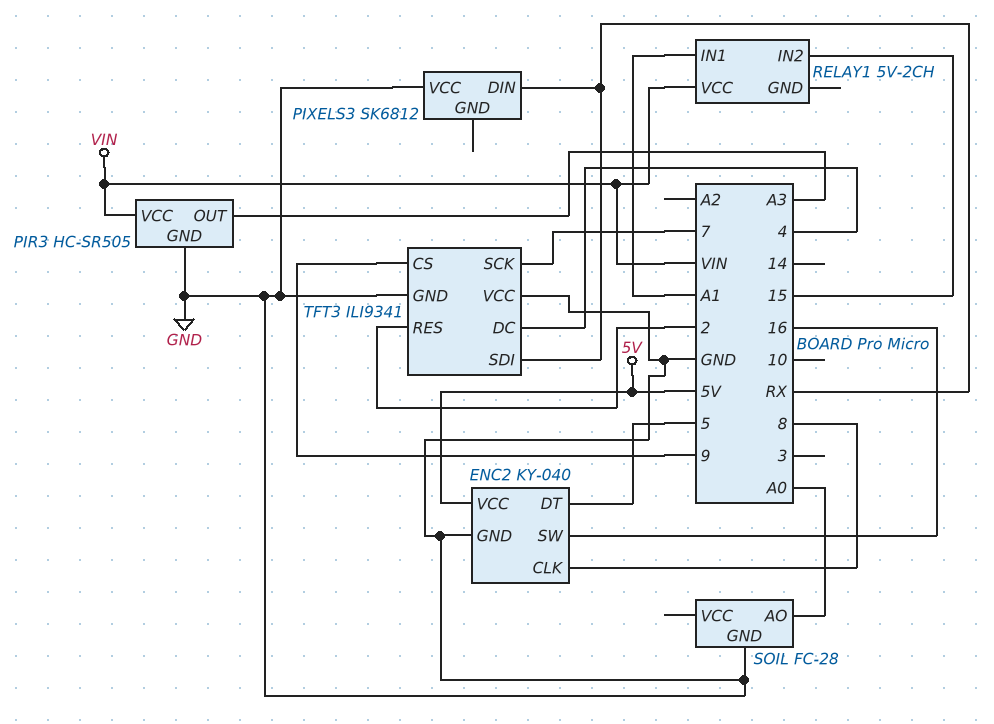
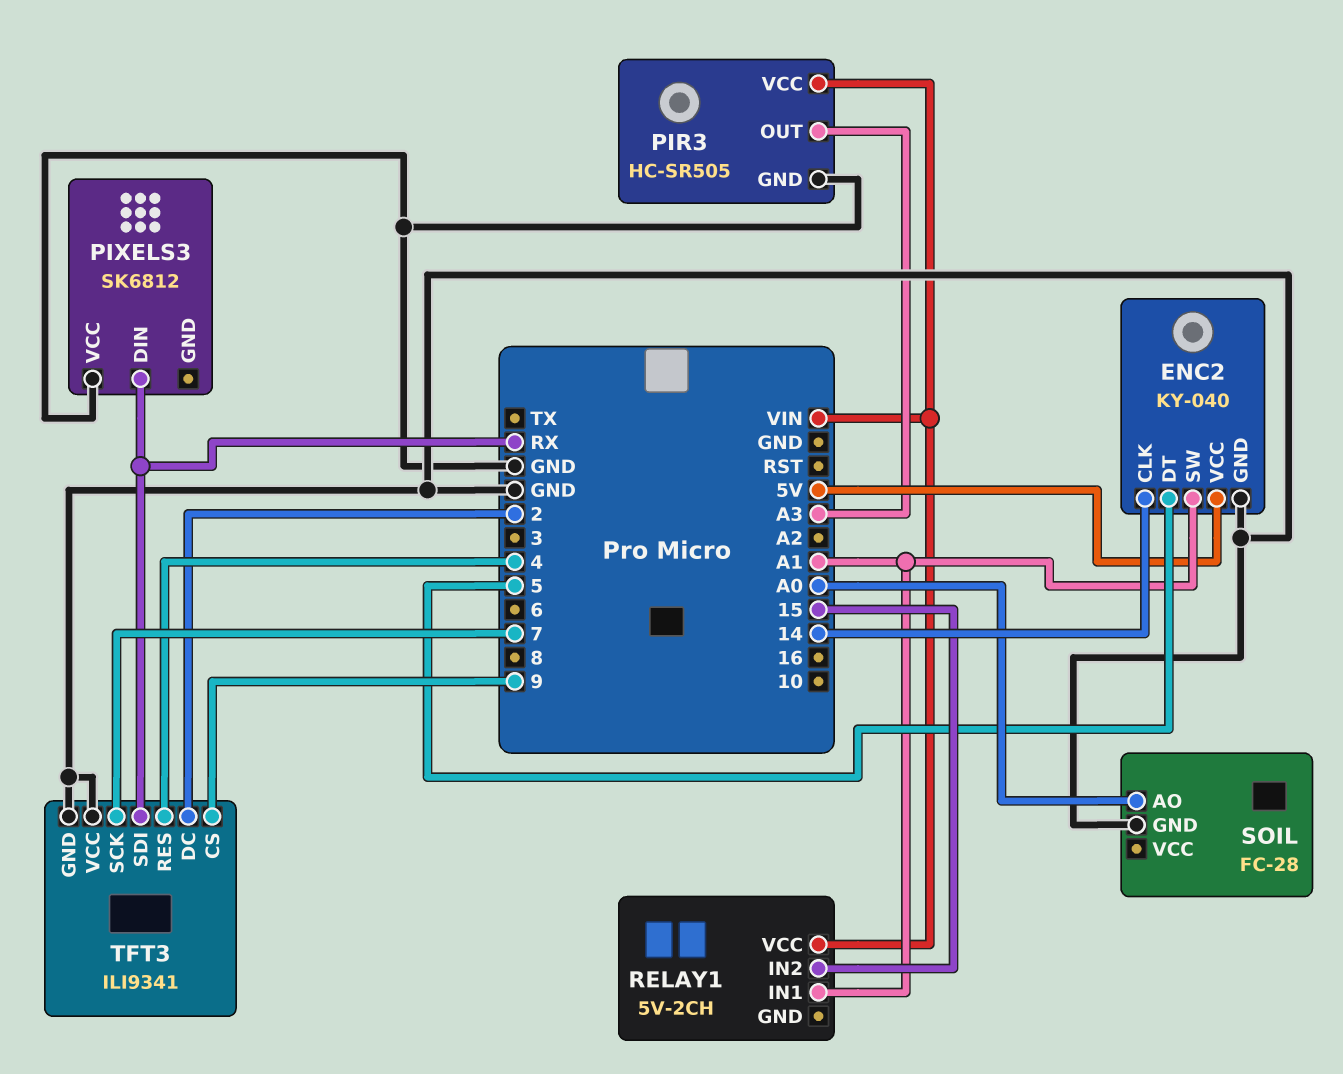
ENC2 pin CLK: 8 -> 14
ENC2 pin SW: 16 -> A1
TFT3 pin DC: 4 -> 2
TFT3 pin RES: 2 -> 4

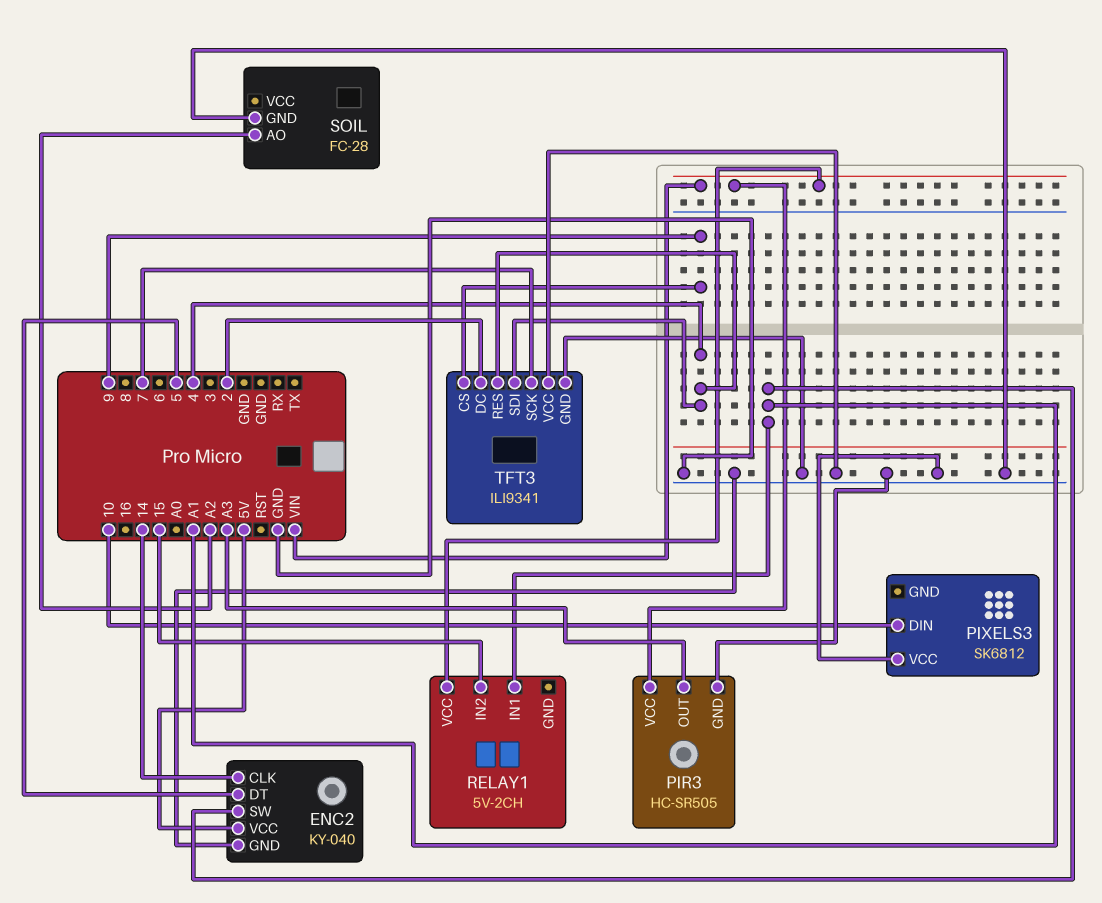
PIXELS3 pin DIN: RX -> 10
SOIL pin AO: A0 -> A2
TFT3 pin SDI: RX -> 4

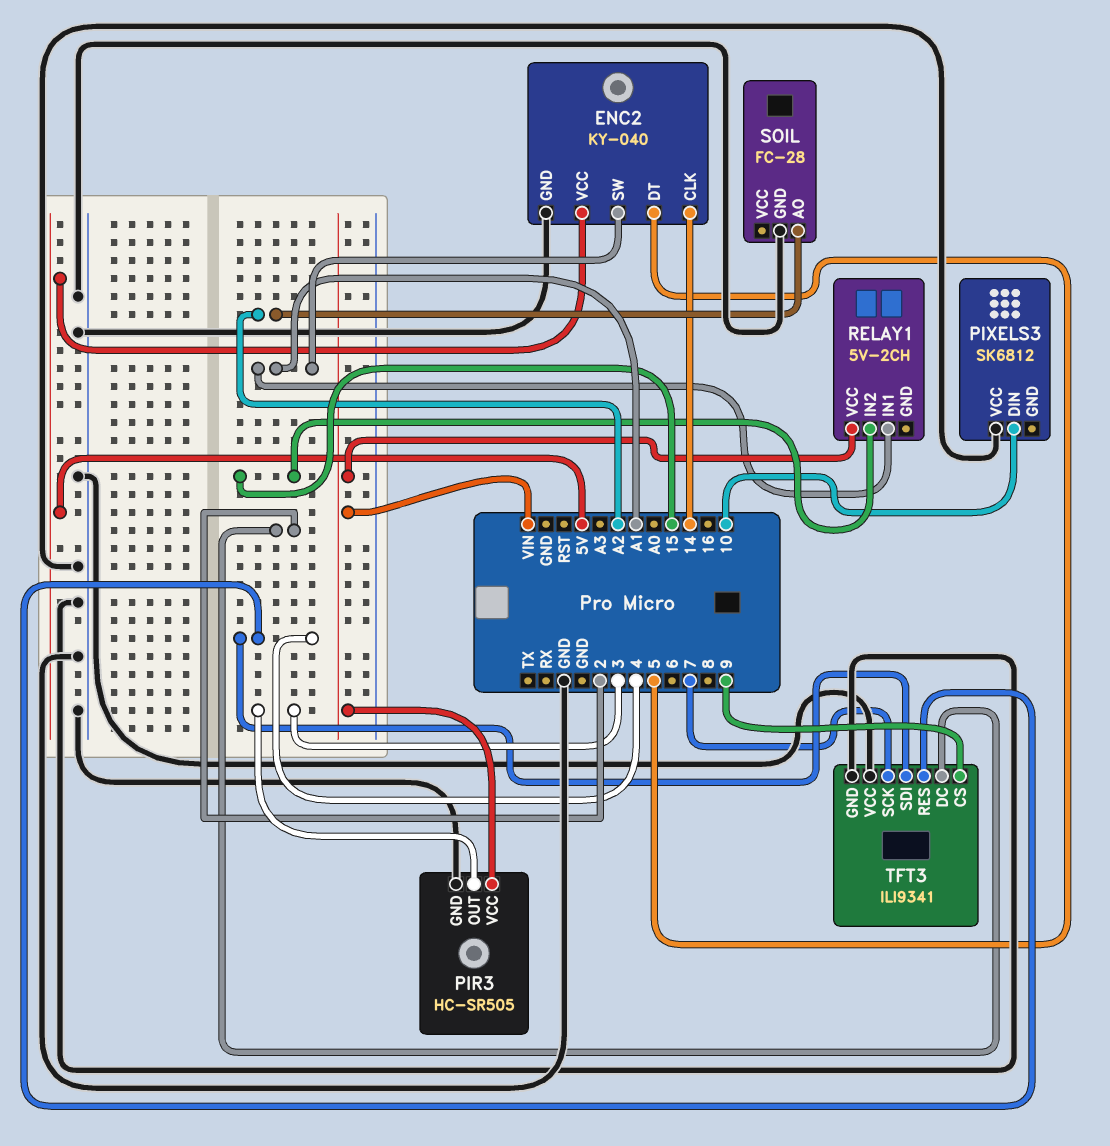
PIR3 pin OUT: A3 -> 3

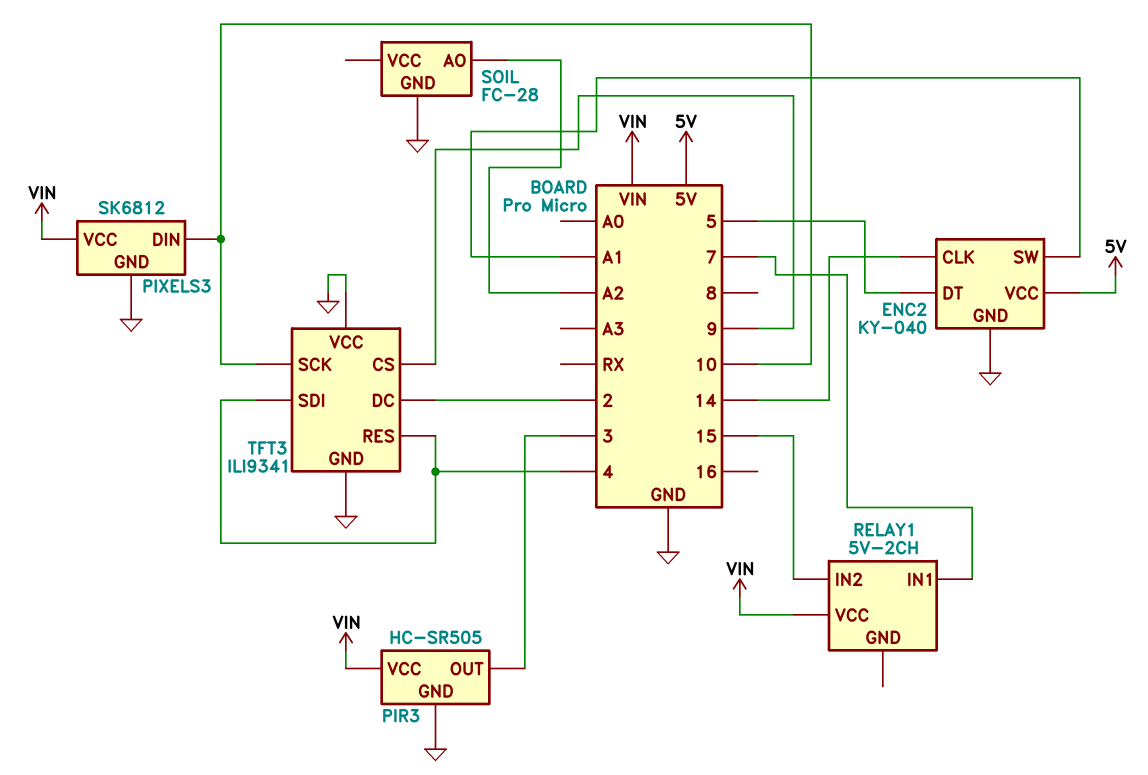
PIXELS3 pin GND: none -> GND
PIXELS3 pin VCC: GND -> VIN
RELAY1 pin IN1: A1 -> 7
TFT3 pin SCK: 7 -> 10

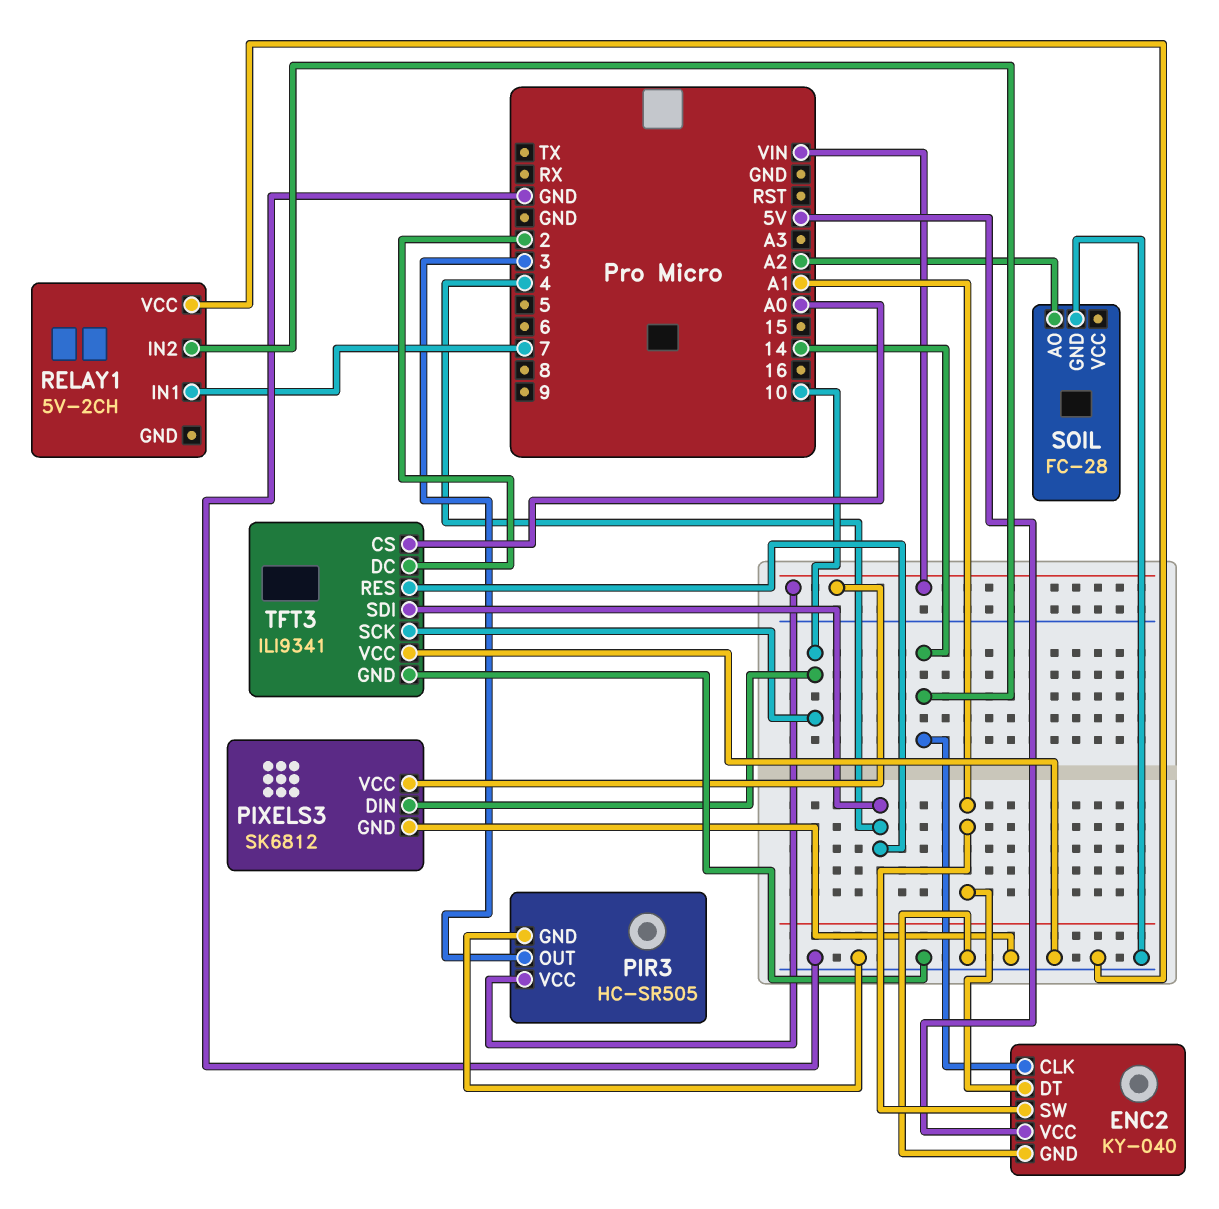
ENC2 pin DT: 5 -> A1
RELAY1 pin IN2: 15 -> 14
RELAY1 pin VCC: VIN -> GND
TFT3 pin CS: 9 -> A0

